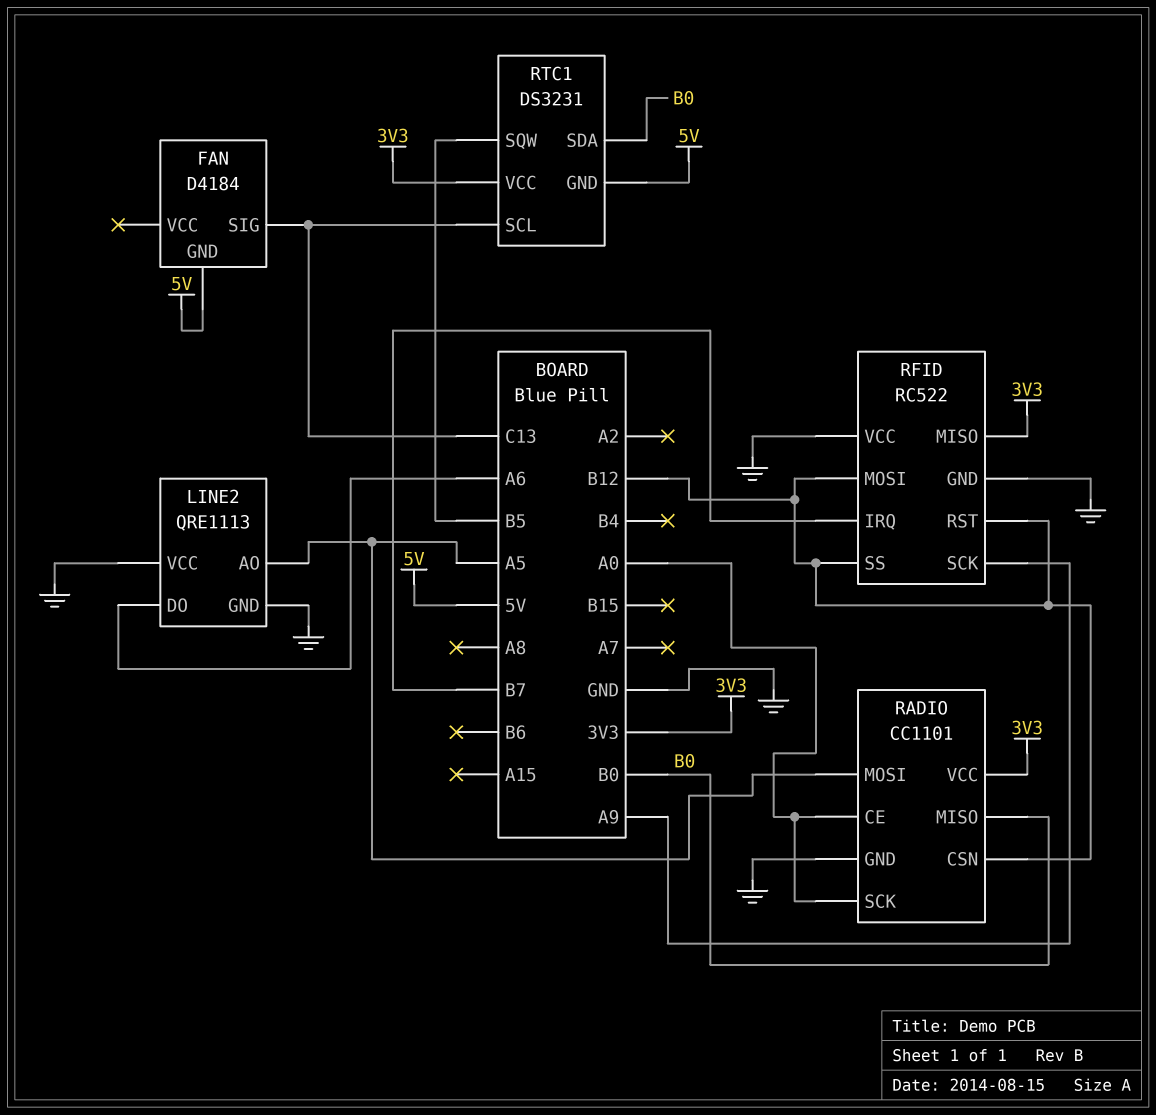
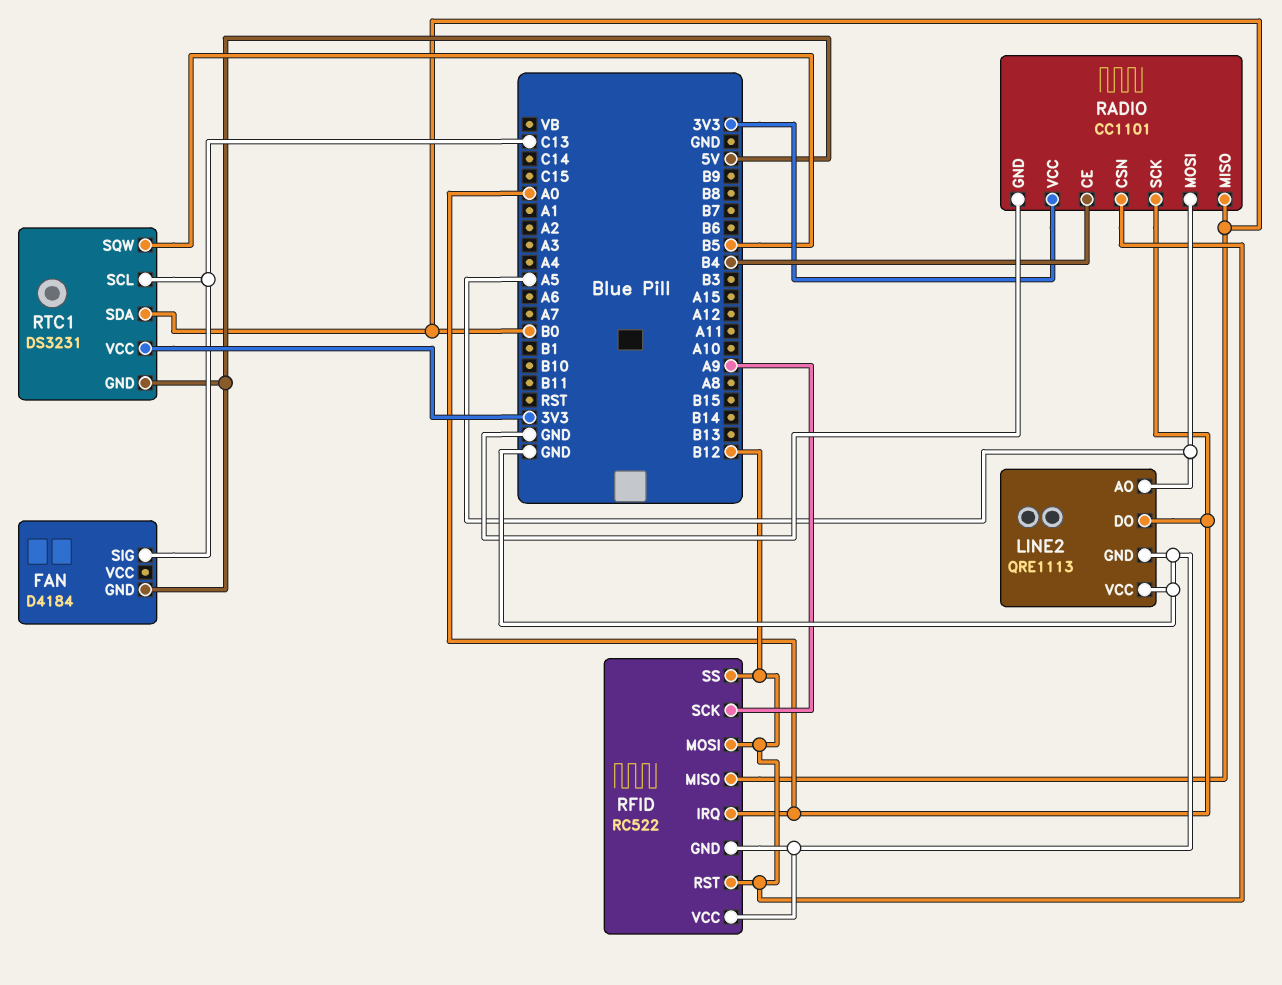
LINE2 pin DO: A6 -> A0
RADIO pin CE: A0 -> B4
RFID pin IRQ: B7 -> A0
RFID pin MISO: 3V3 -> B0

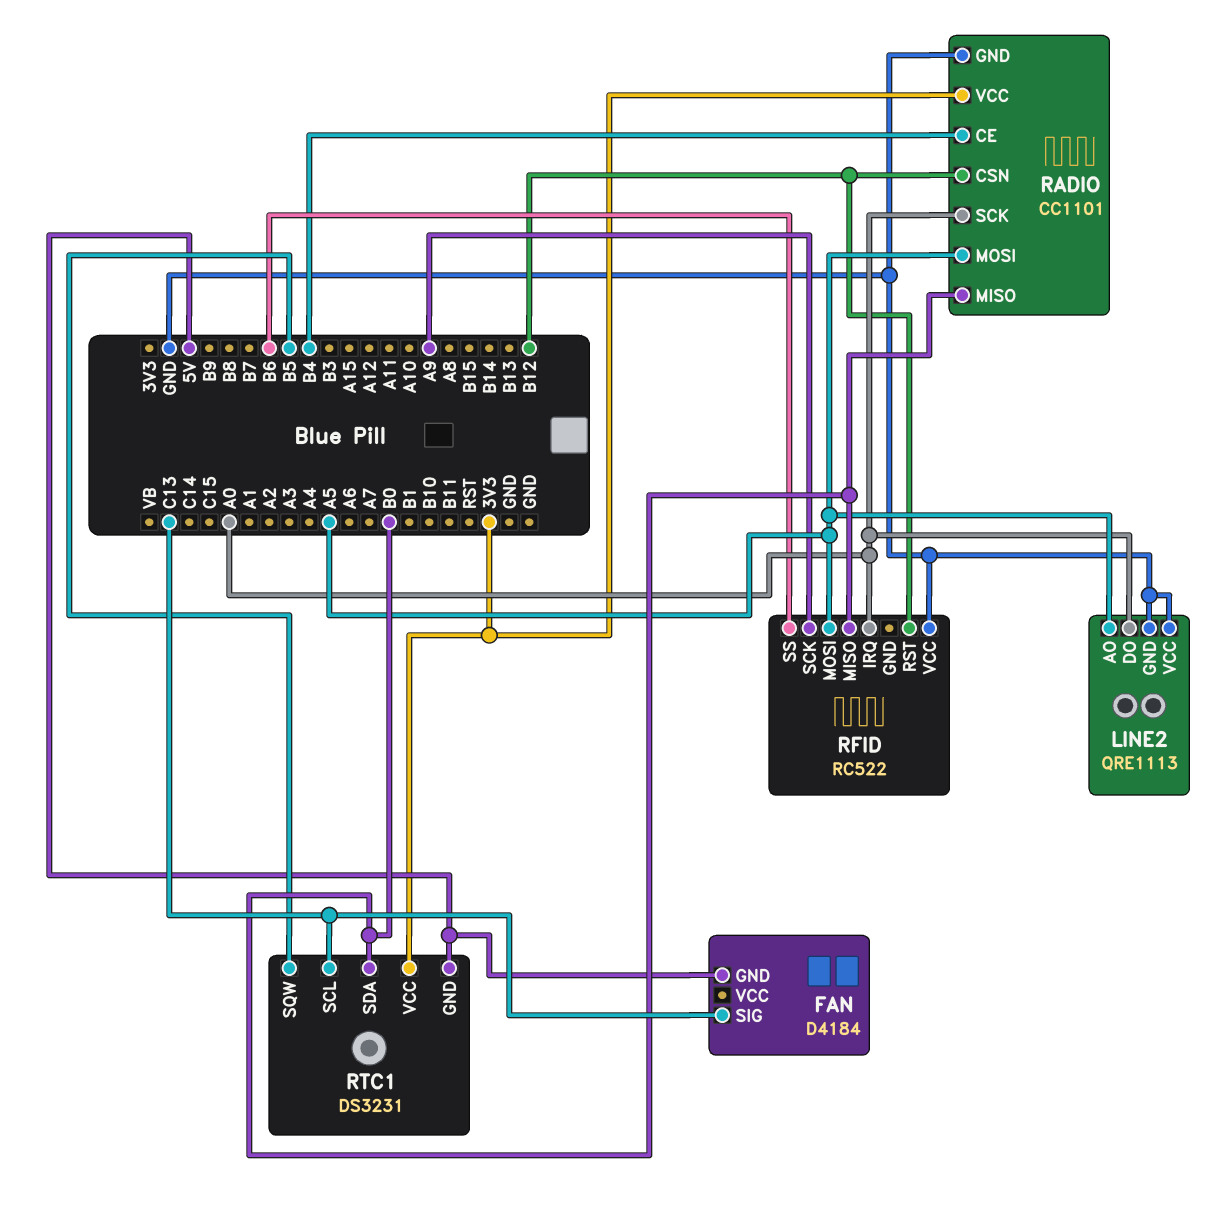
RFID pin GND: GND -> none
RFID pin MOSI: B12 -> A5
RFID pin SS: B12 -> B6

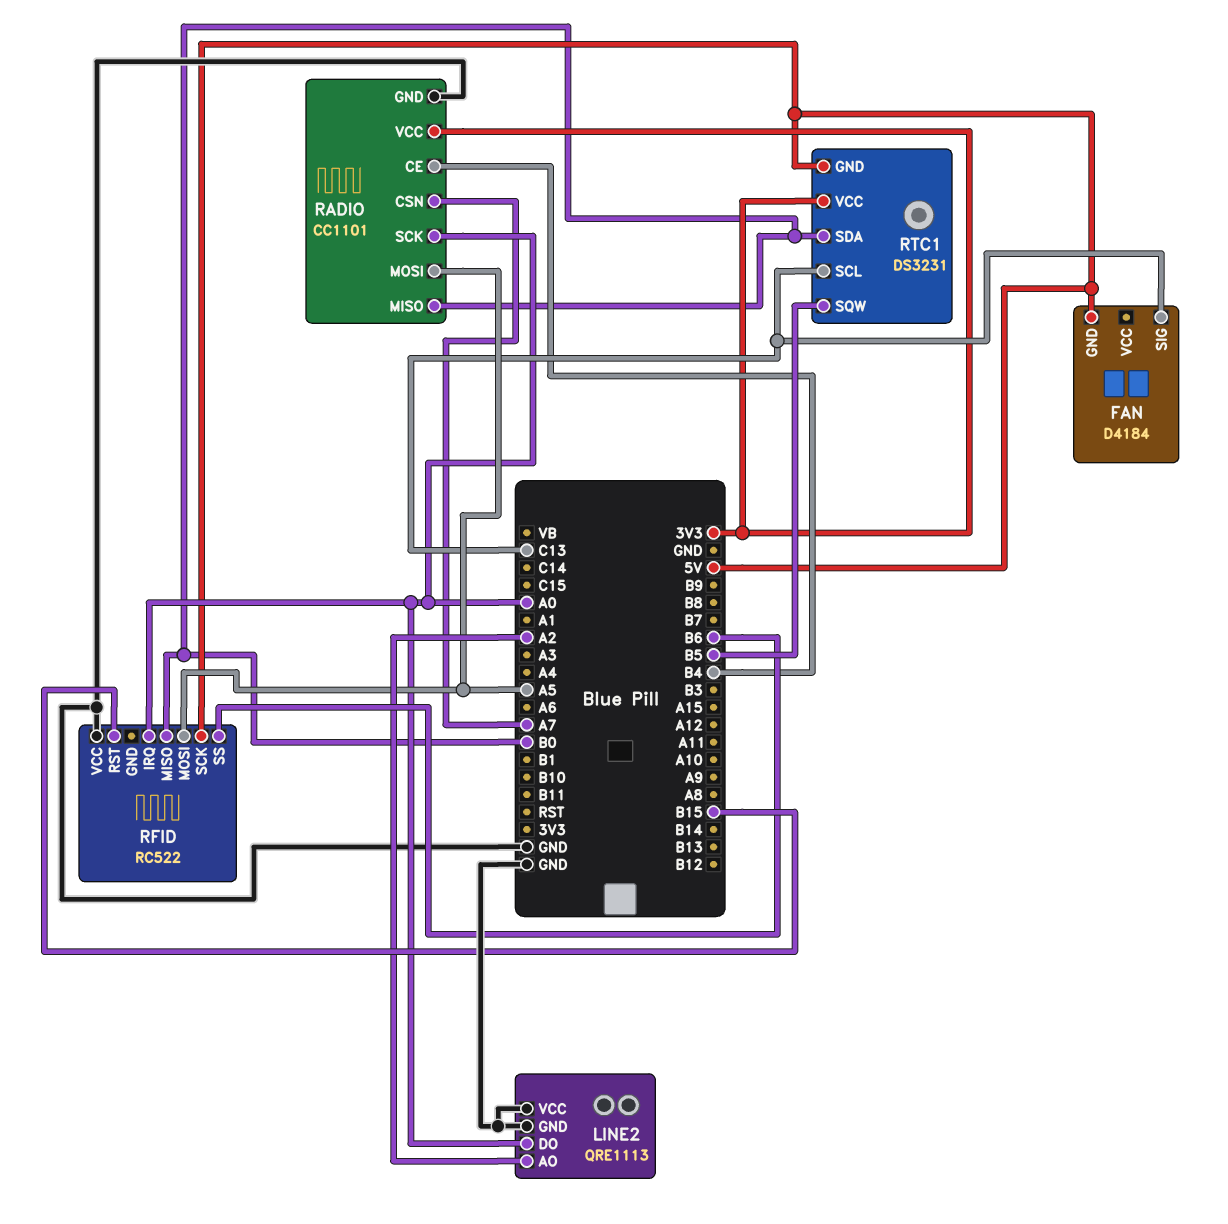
LINE2 pin AO: A5 -> A2
RADIO pin CSN: B12 -> A7
RFID pin RST: B12 -> B15
RFID pin SCK: A9 -> 5V

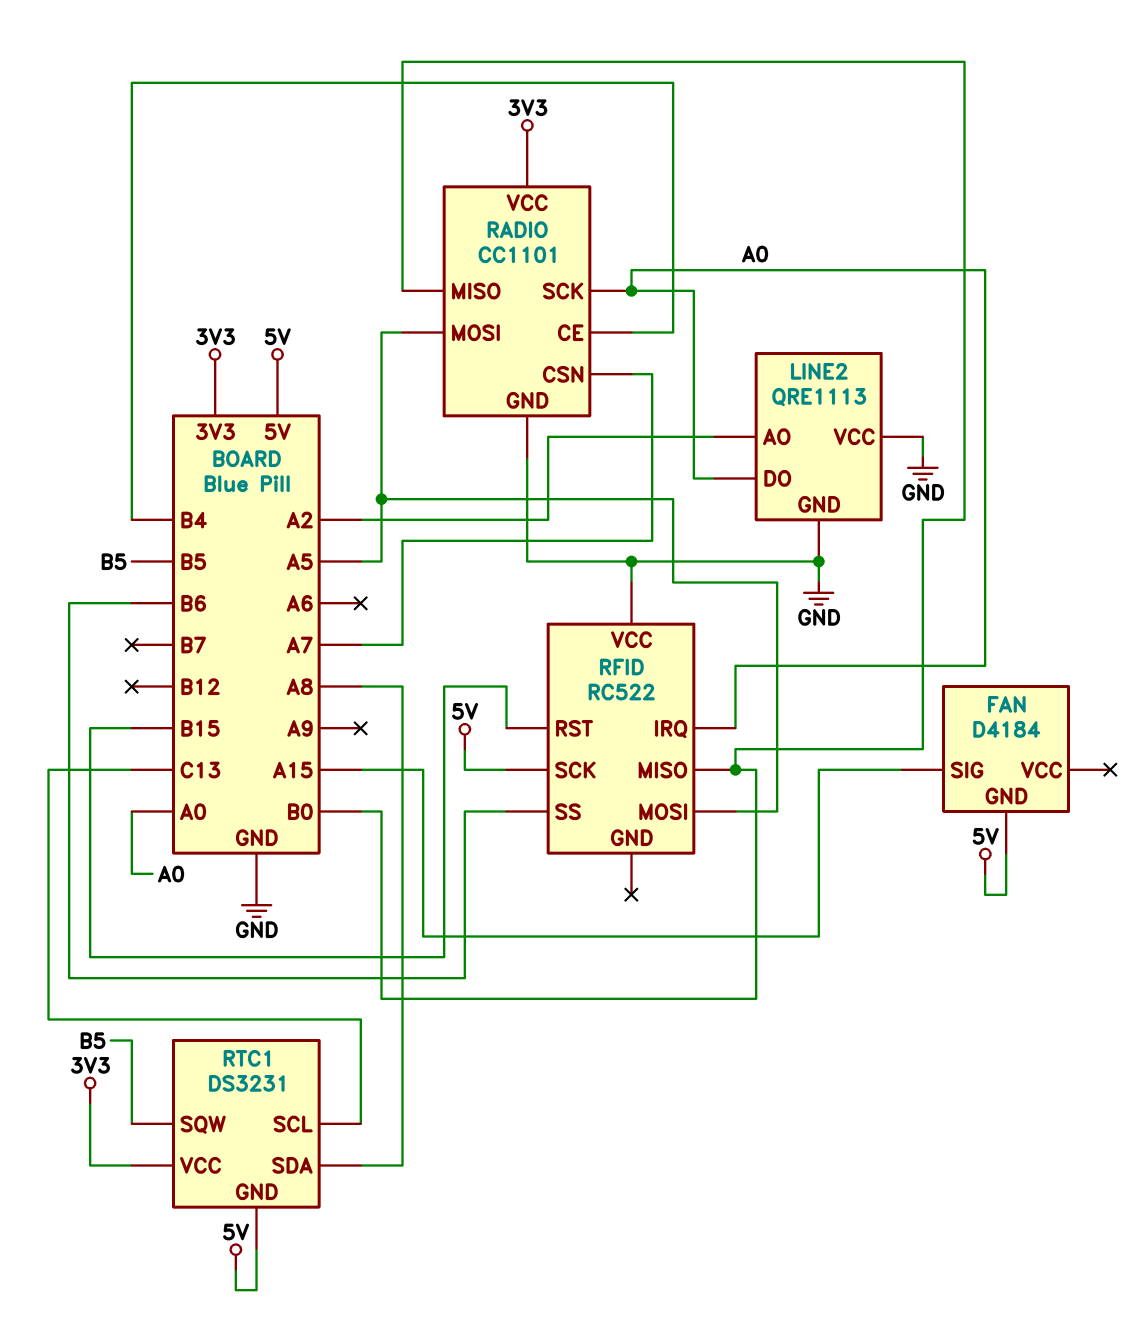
FAN pin SIG: C13 -> A15
RTC1 pin SDA: B0 -> A8

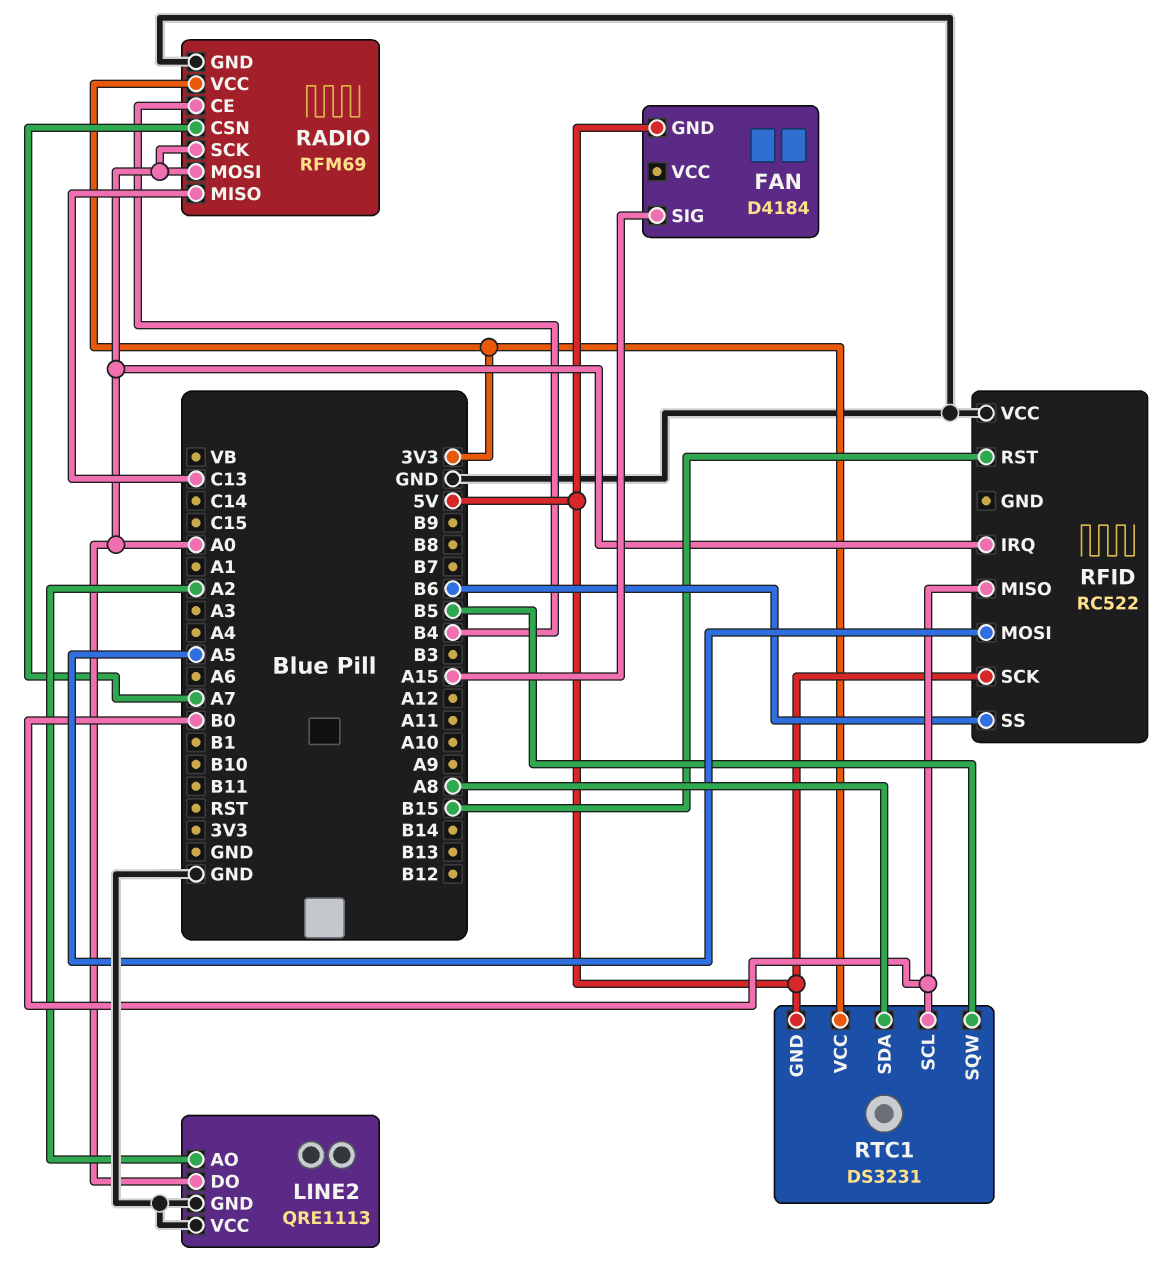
RADIO: CC1101 -> RFM69
RADIO pin MISO: B0 -> C13
RADIO pin MOSI: A5 -> A0
RTC1 pin SCL: C13 -> B0

